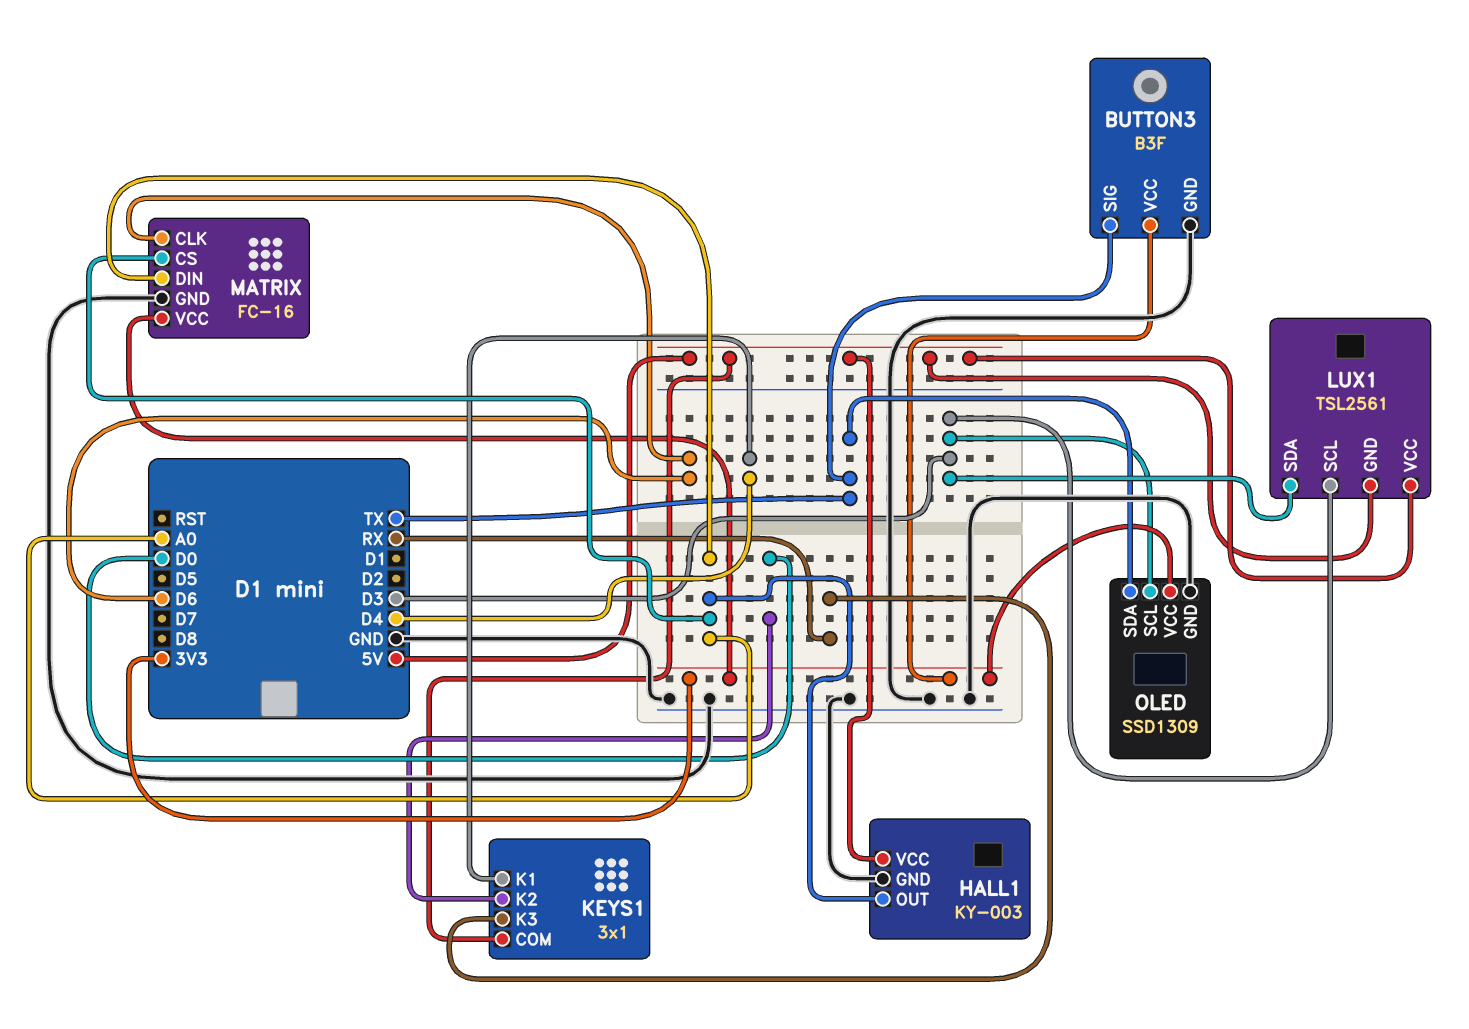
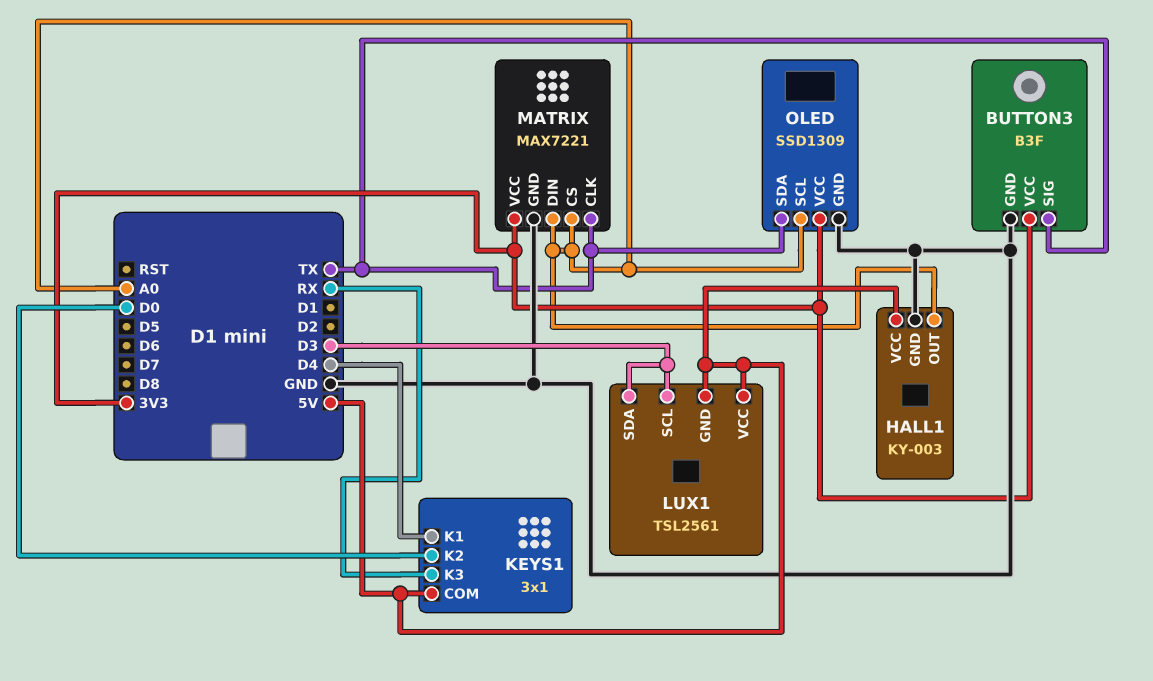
MATRIX: FC-16 -> MAX7221
MATRIX pin CLK: D6 -> TX
OLED pin SCL: D3 -> A0

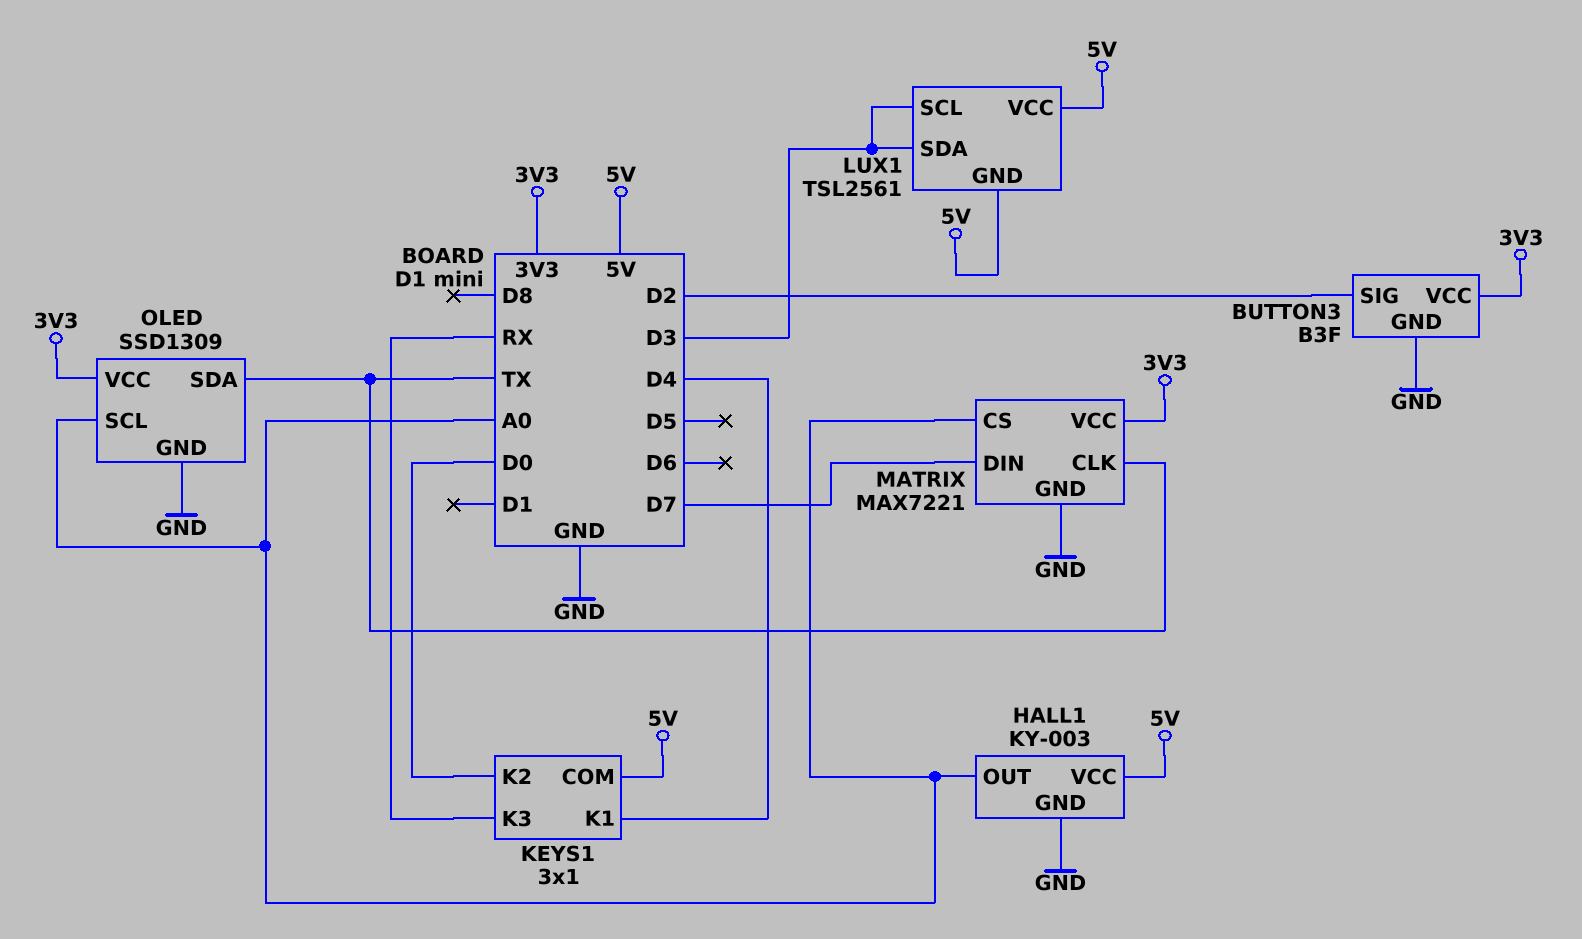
BUTTON3 pin SIG: TX -> D2
MATRIX pin DIN: A0 -> D7

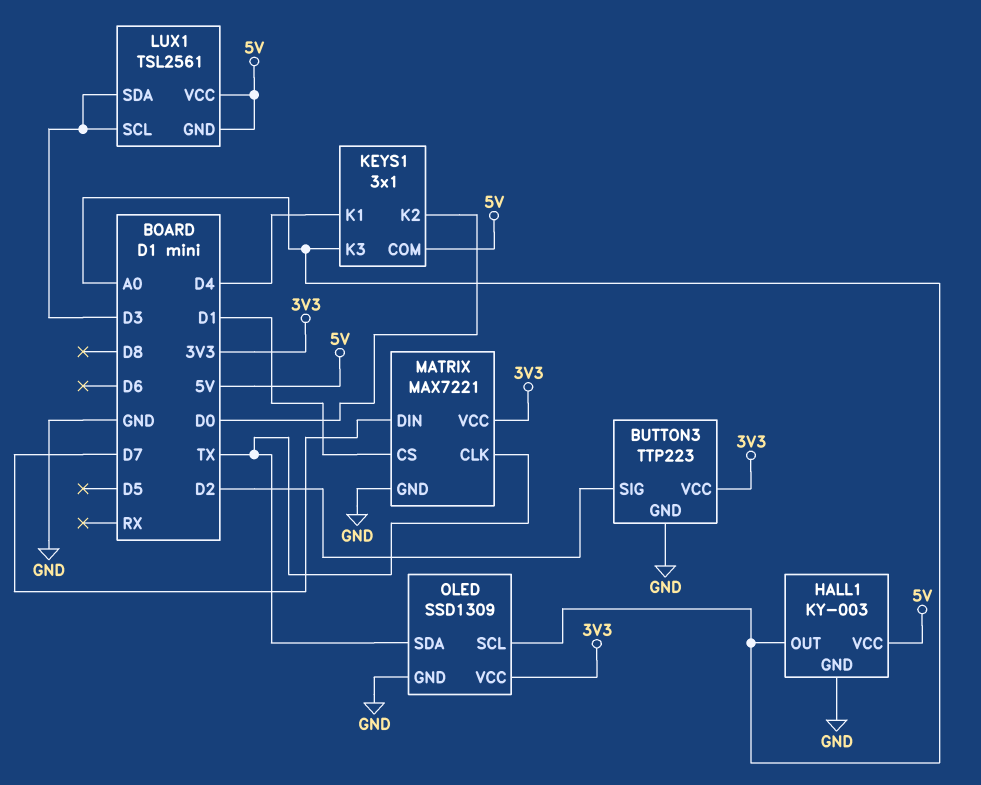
BUTTON3: B3F -> TTP223
KEYS1 pin K3: RX -> A0
MATRIX pin CS: A0 -> D1

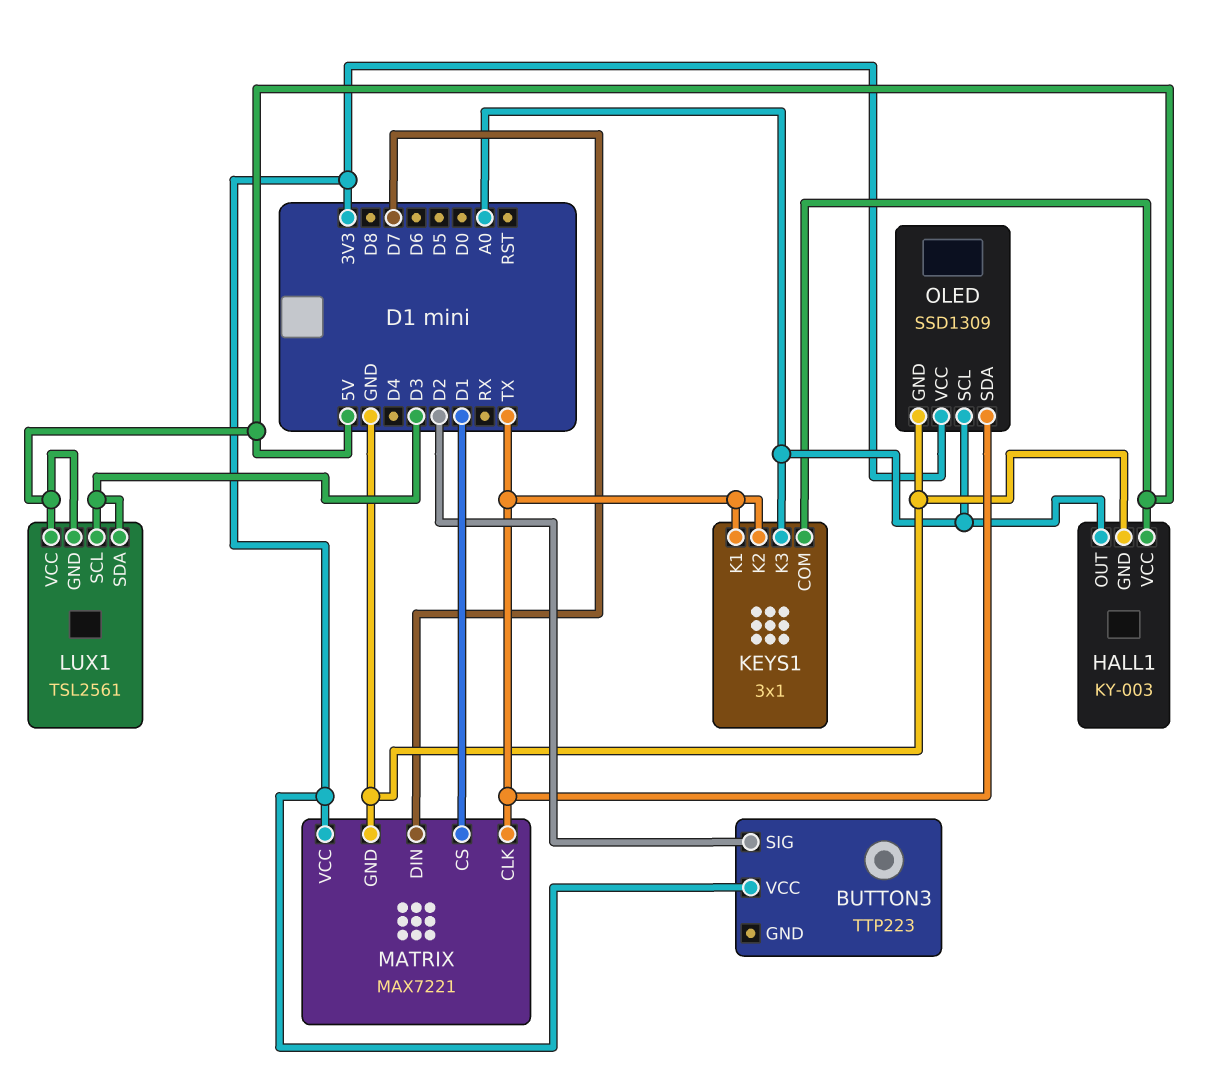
BUTTON3 pin GND: GND -> none
KEYS1 pin K1: D4 -> TX
KEYS1 pin K2: D0 -> TX

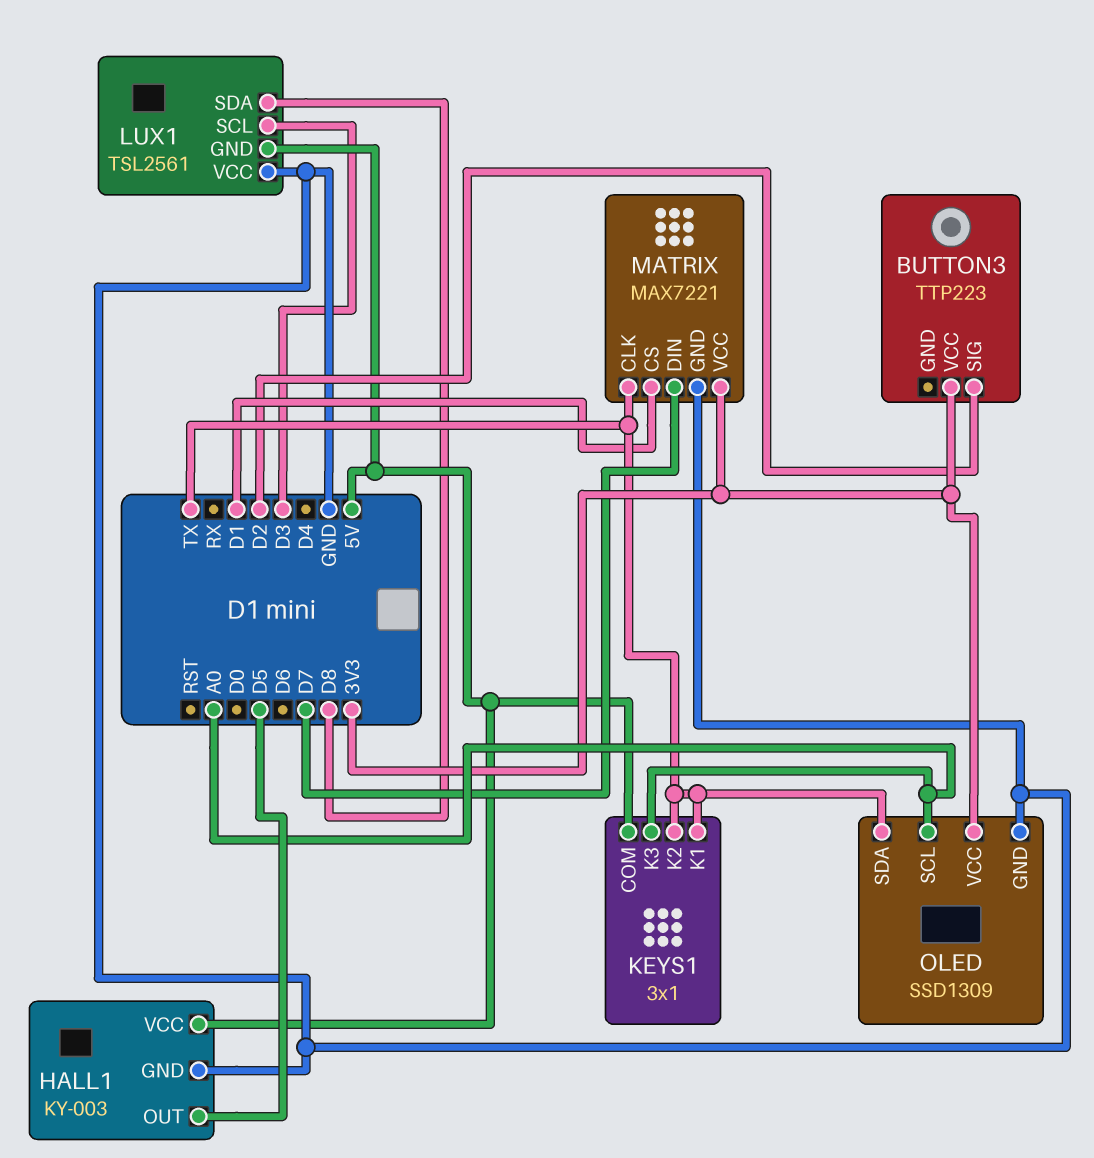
HALL1 pin OUT: A0 -> D5
LUX1 pin SDA: D3 -> D8
LUX1 pin VCC: 5V -> GND

